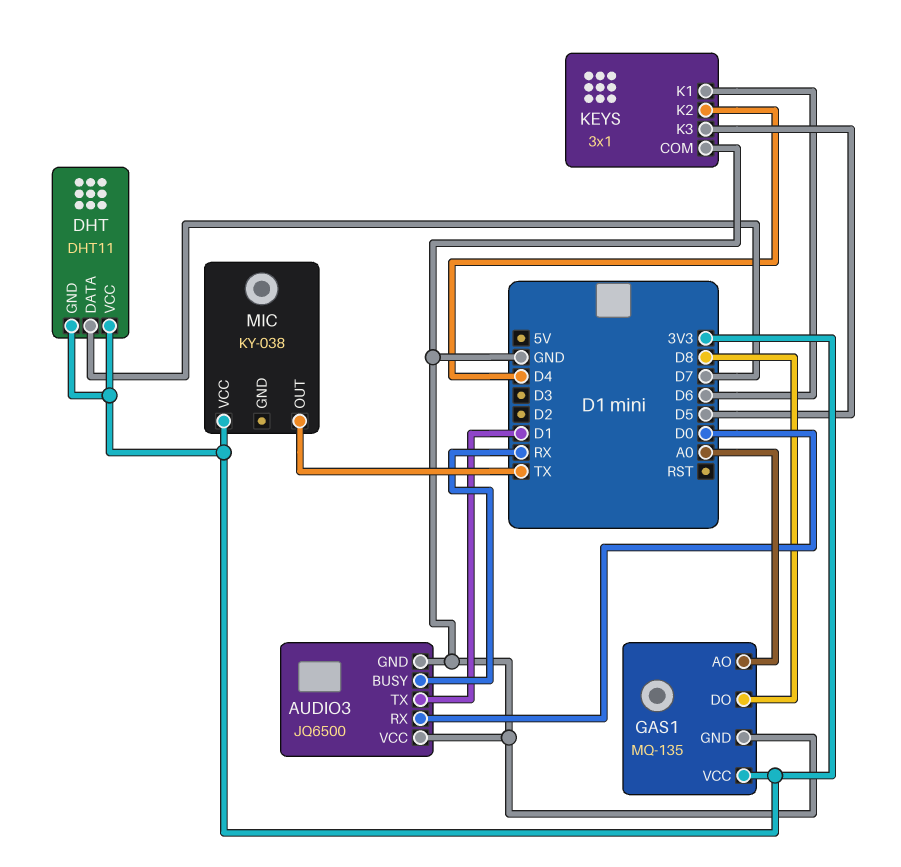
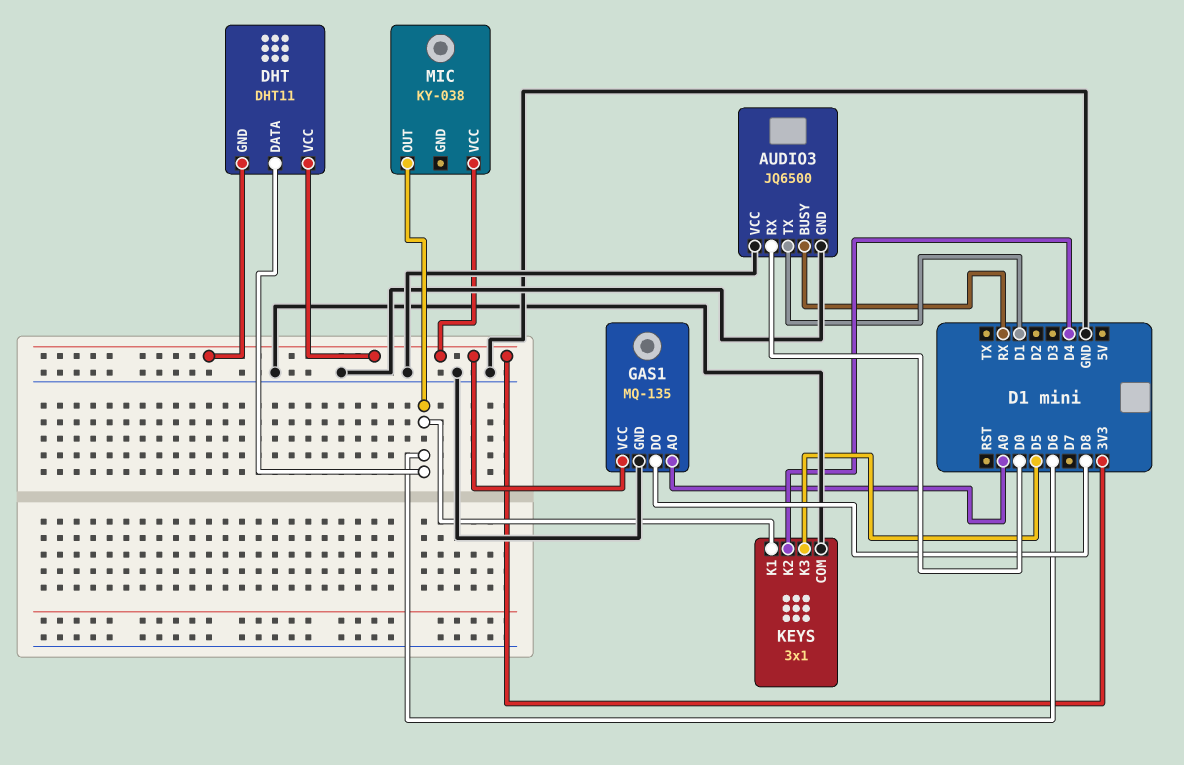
DHT pin DATA: D7 -> D6
MIC pin OUT: TX -> D6

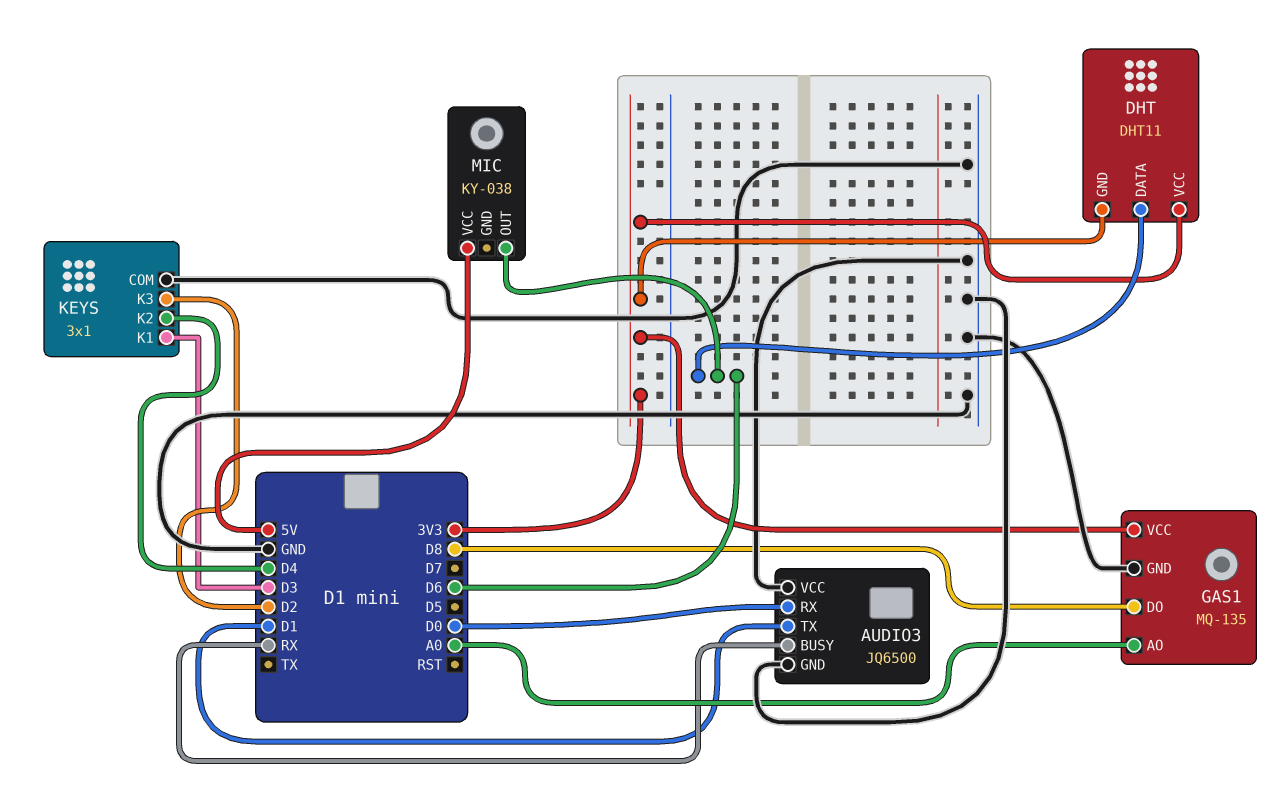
KEYS pin K1: D6 -> D3
KEYS pin K3: D5 -> D2
MIC pin VCC: 3V3 -> 5V

